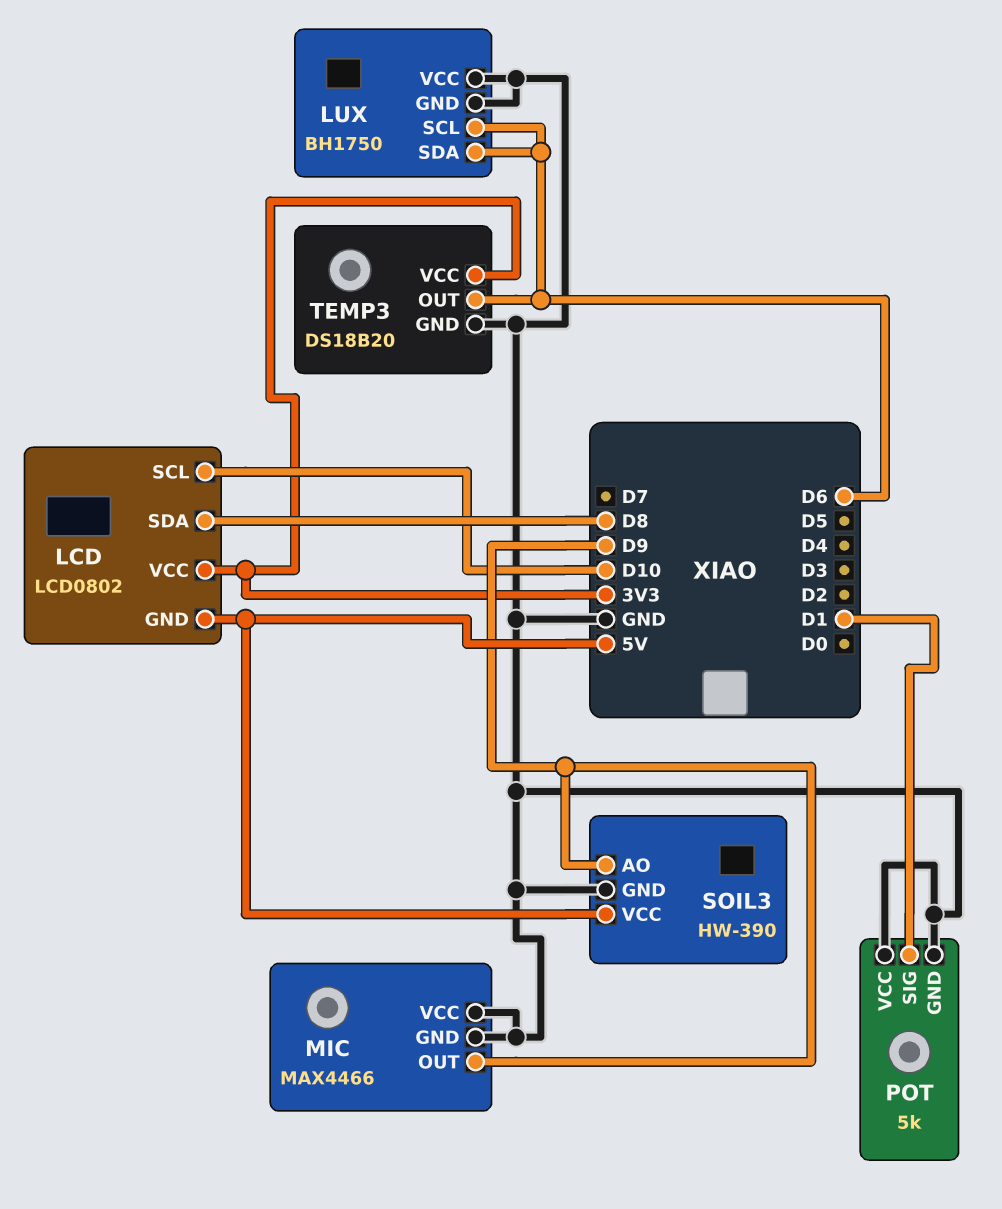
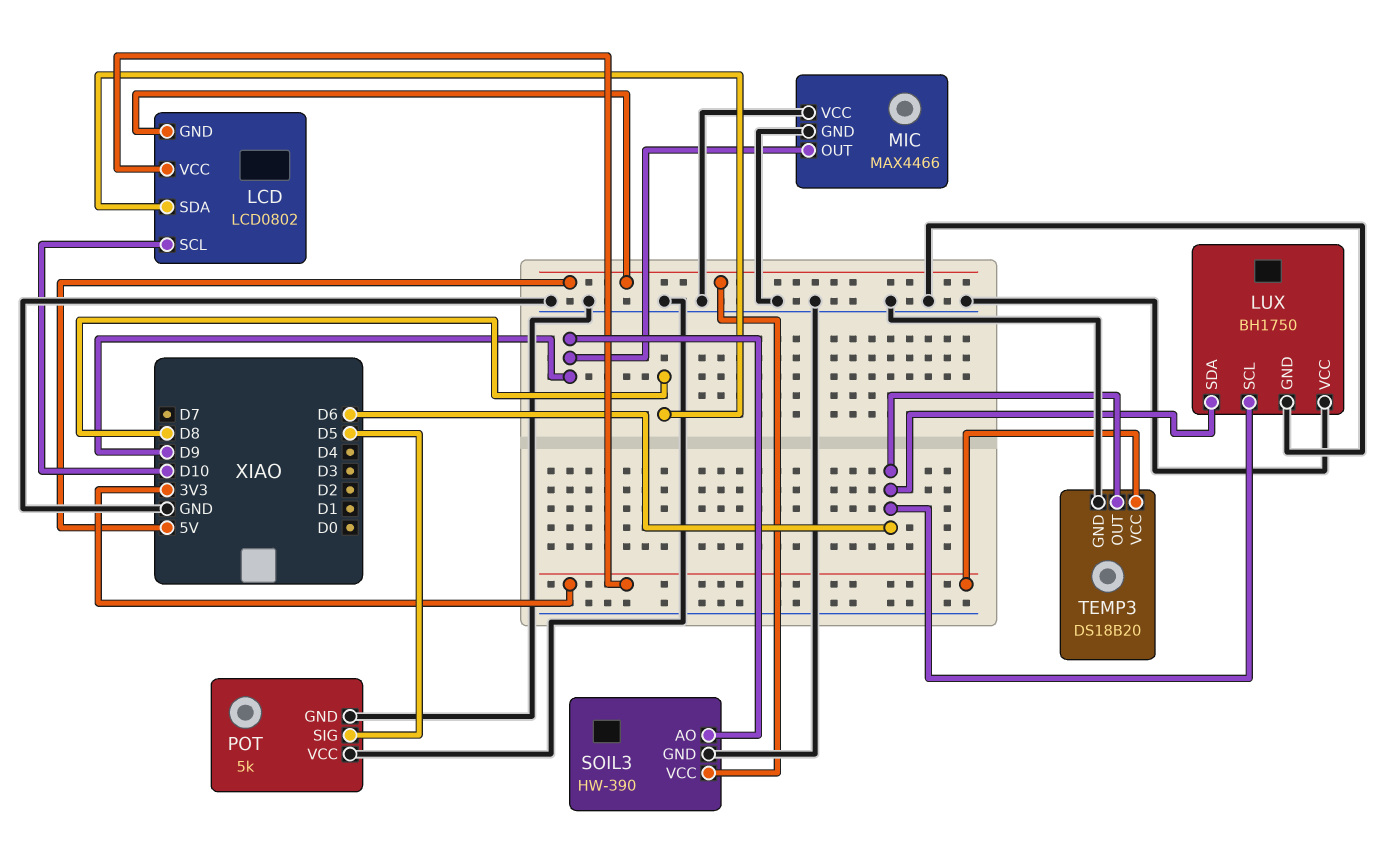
POT pin SIG: D1 -> D5

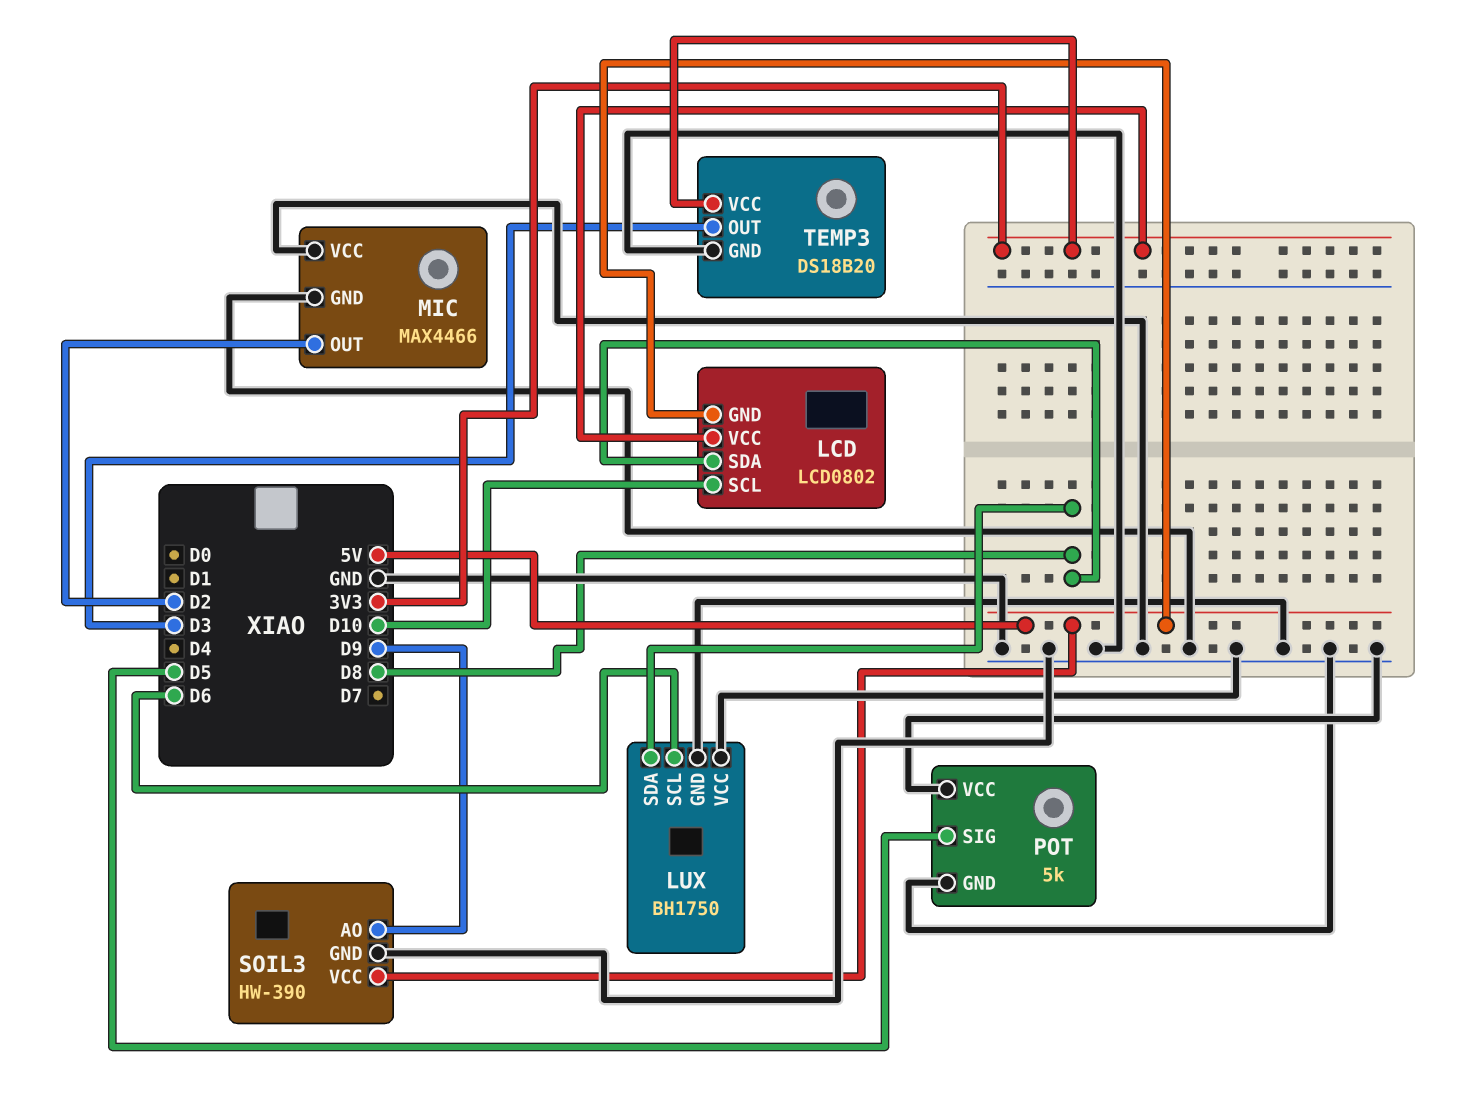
LUX pin SDA: D6 -> D8
MIC pin OUT: D9 -> D2
TEMP3 pin OUT: D6 -> D3

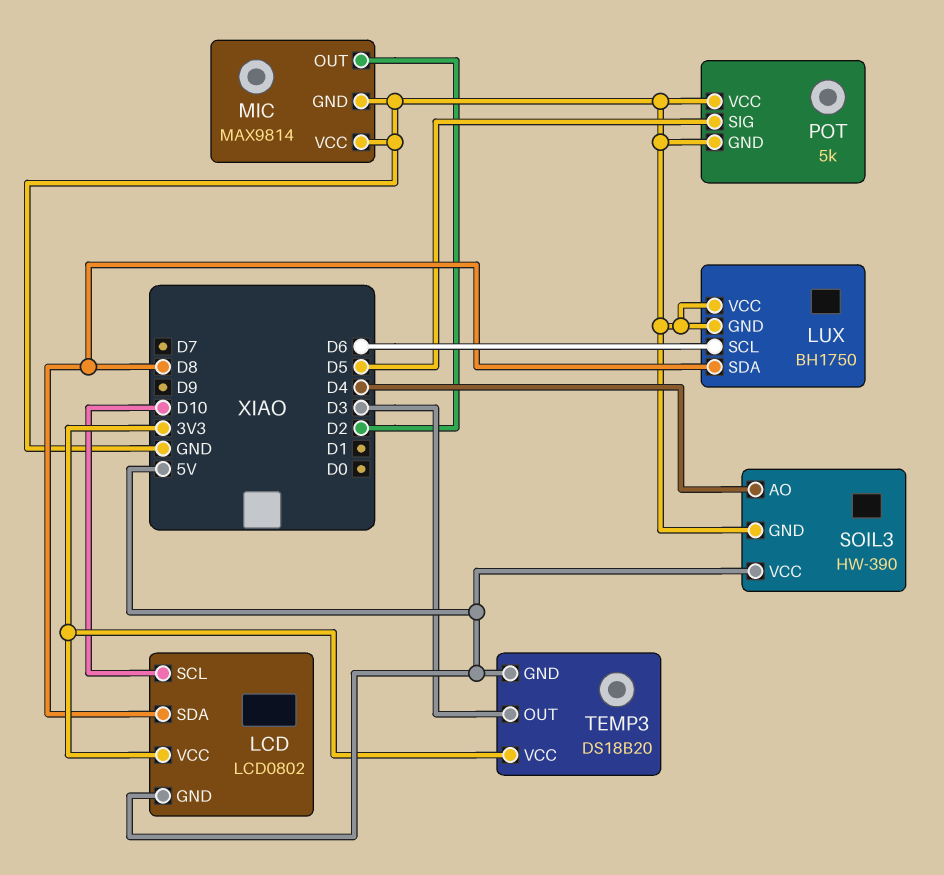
MIC: MAX4466 -> MAX9814
SOIL3 pin AO: D9 -> D4
TEMP3 pin GND: GND -> 5V

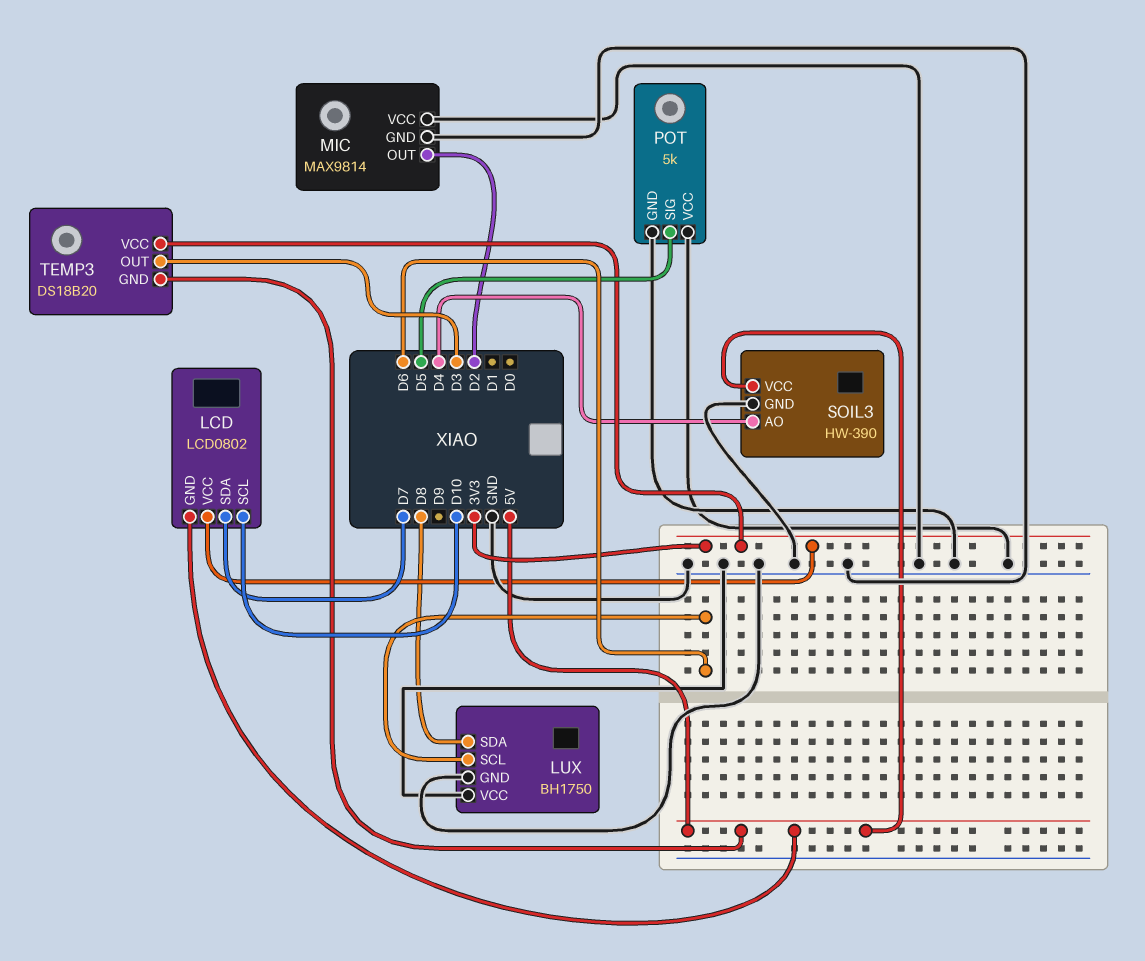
LCD pin SDA: D8 -> D7

